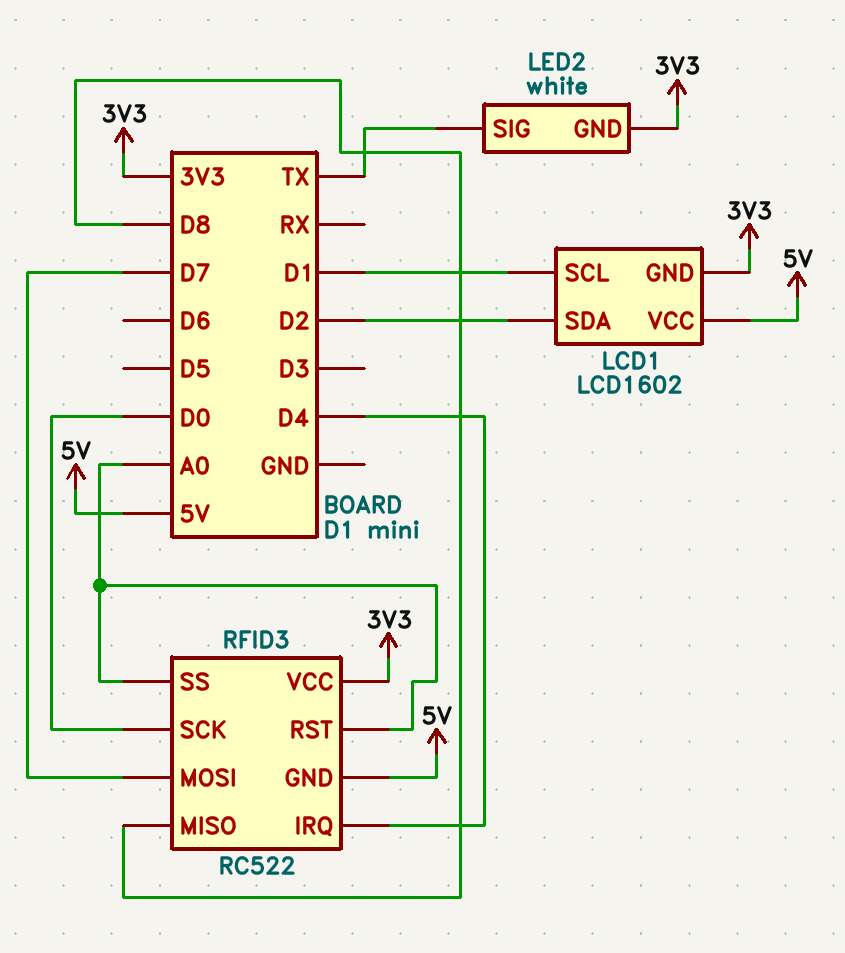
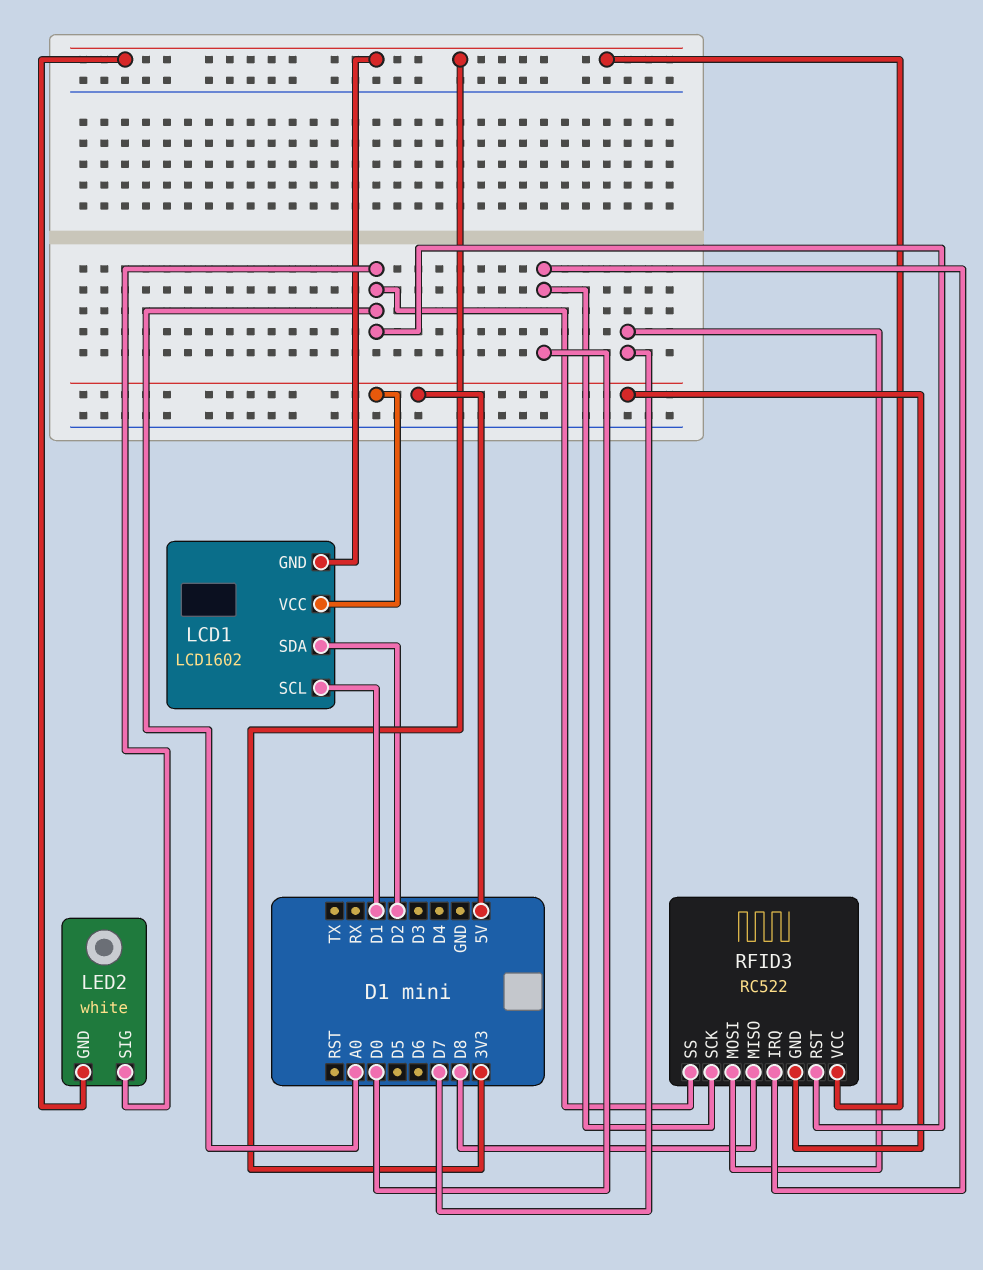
LED2 pin SIG: TX -> A0
RFID3 pin IRQ: D4 -> D0

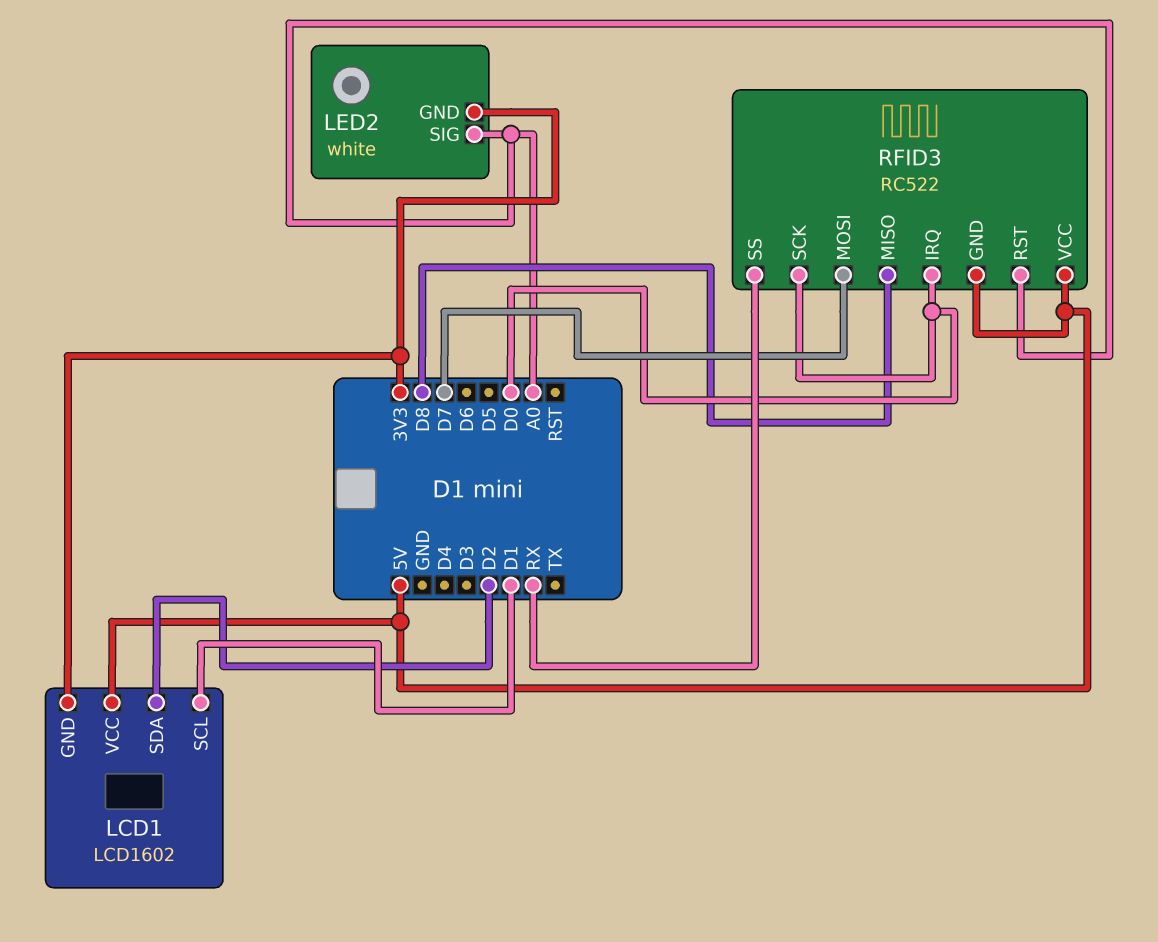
RFID3 pin SS: A0 -> RX
RFID3 pin VCC: 3V3 -> 5V

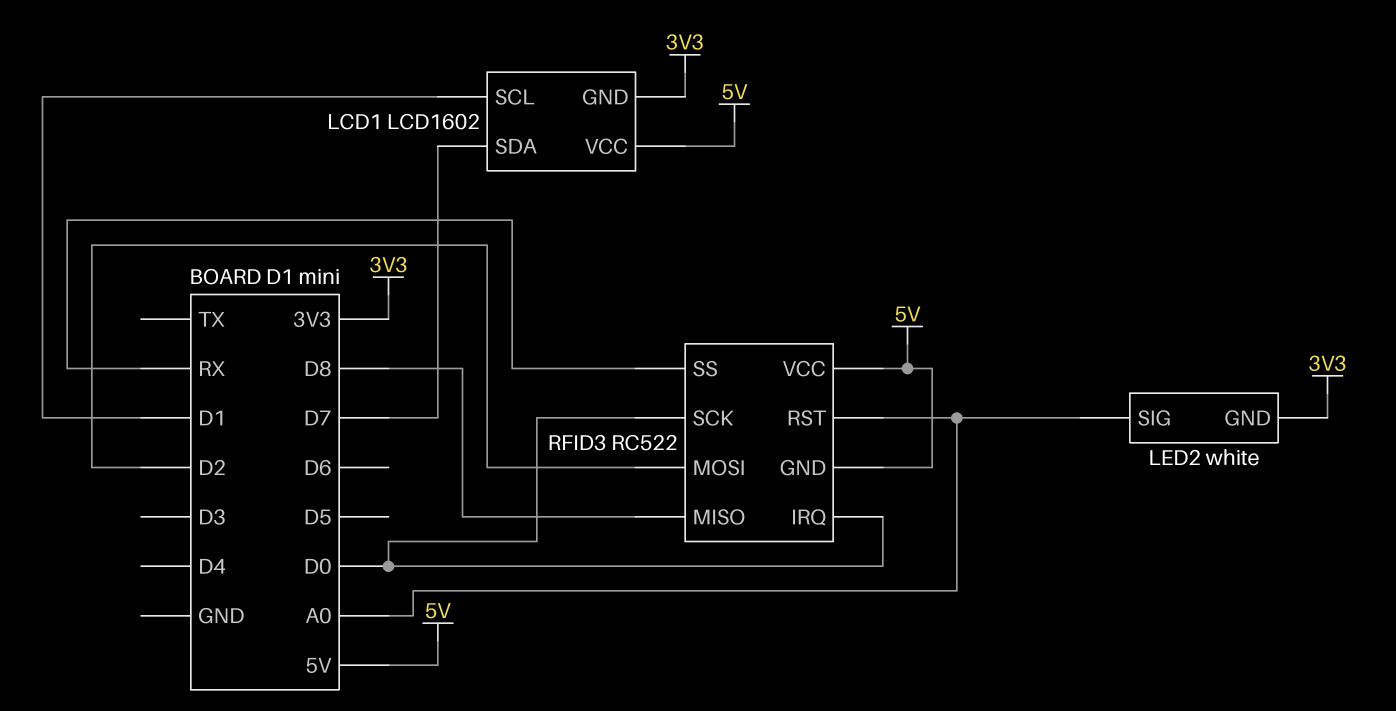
LCD1 pin SDA: D2 -> D7
RFID3 pin MOSI: D7 -> D2

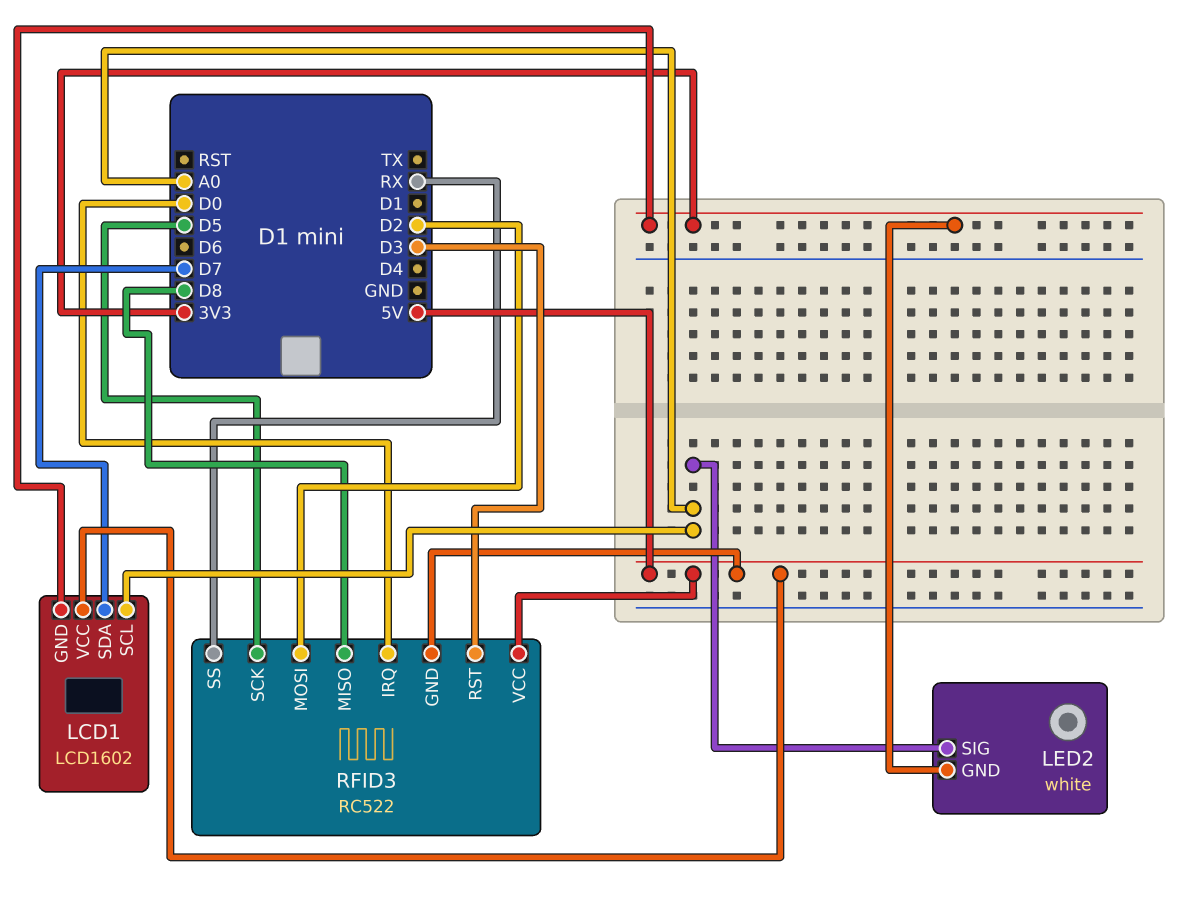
LCD1 pin SCL: D1 -> A0
RFID3 pin RST: A0 -> D3
RFID3 pin SCK: D0 -> D5

